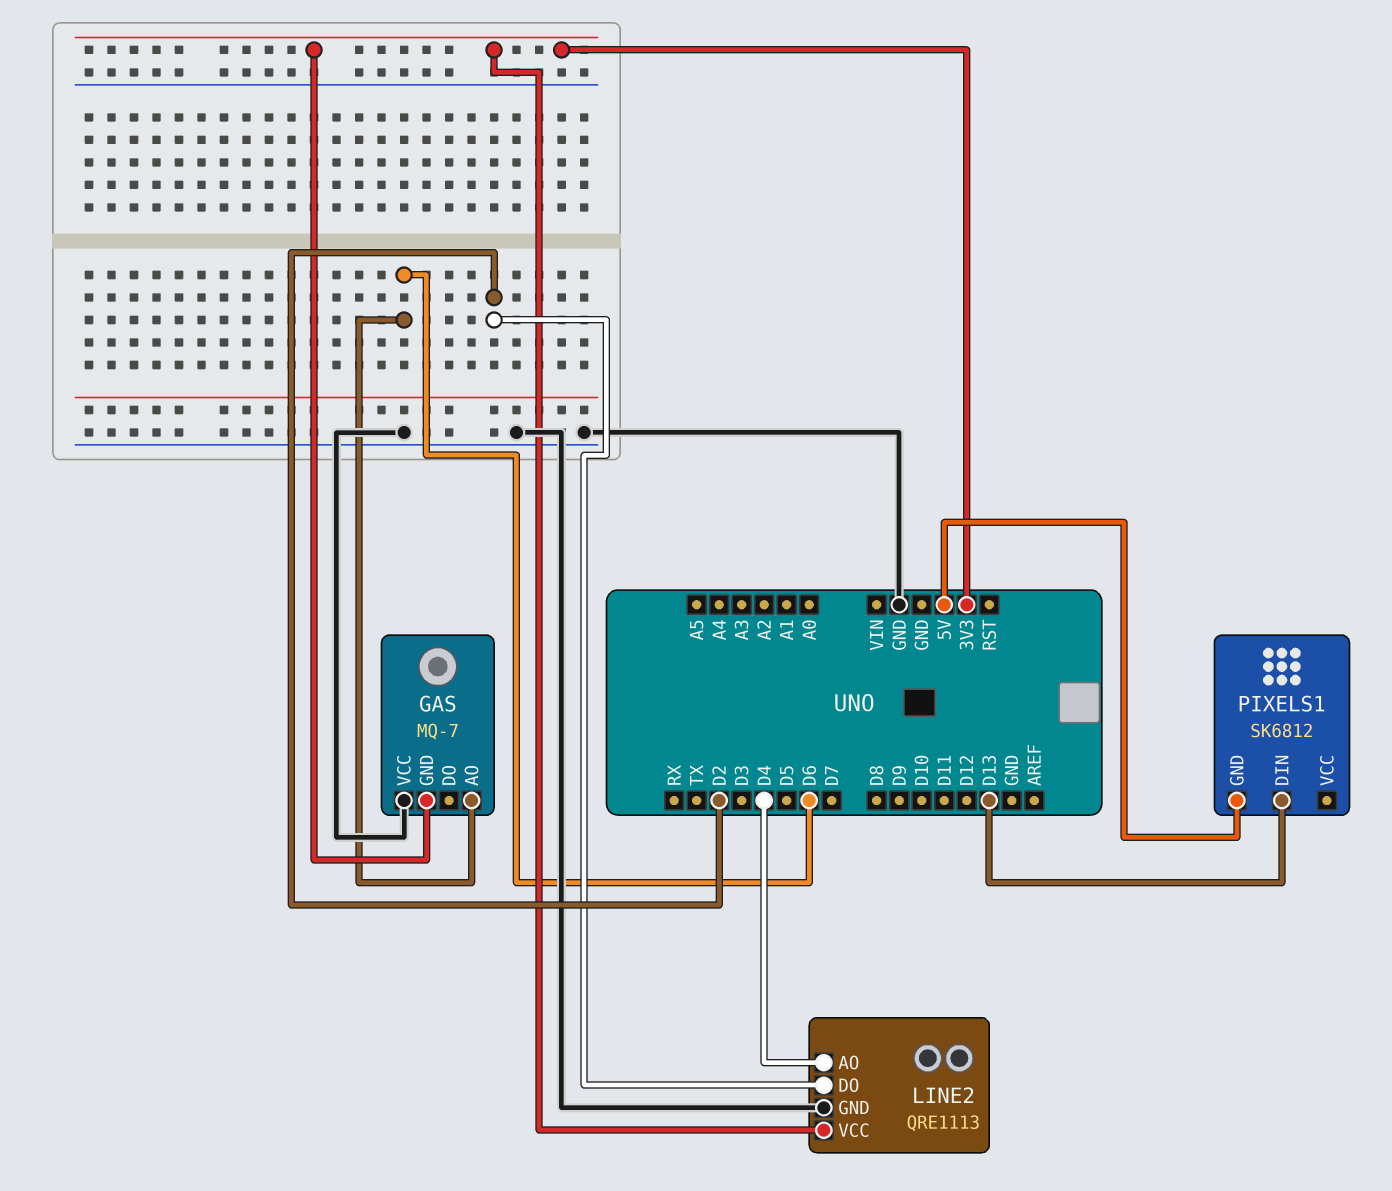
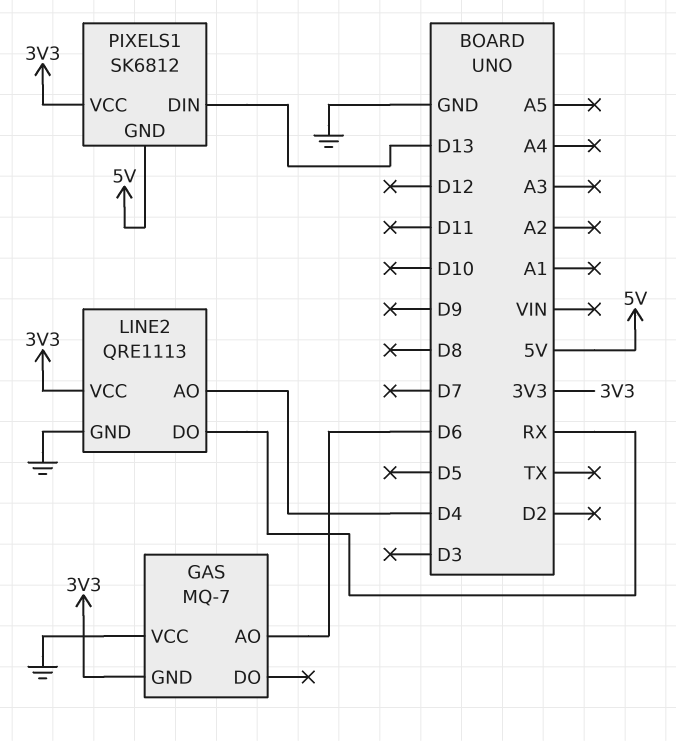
LINE2 pin DO: D2 -> RX
PIXELS1 pin VCC: none -> 3V3

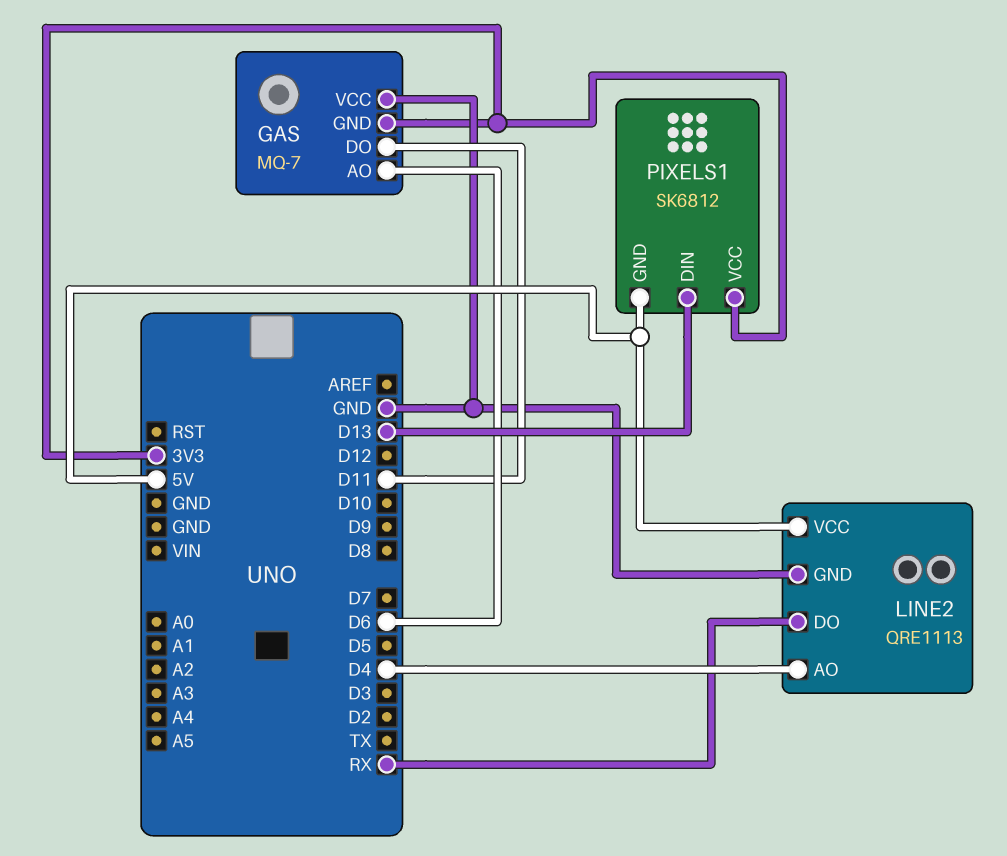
GAS pin DO: none -> D11
LINE2 pin VCC: 3V3 -> 5V

